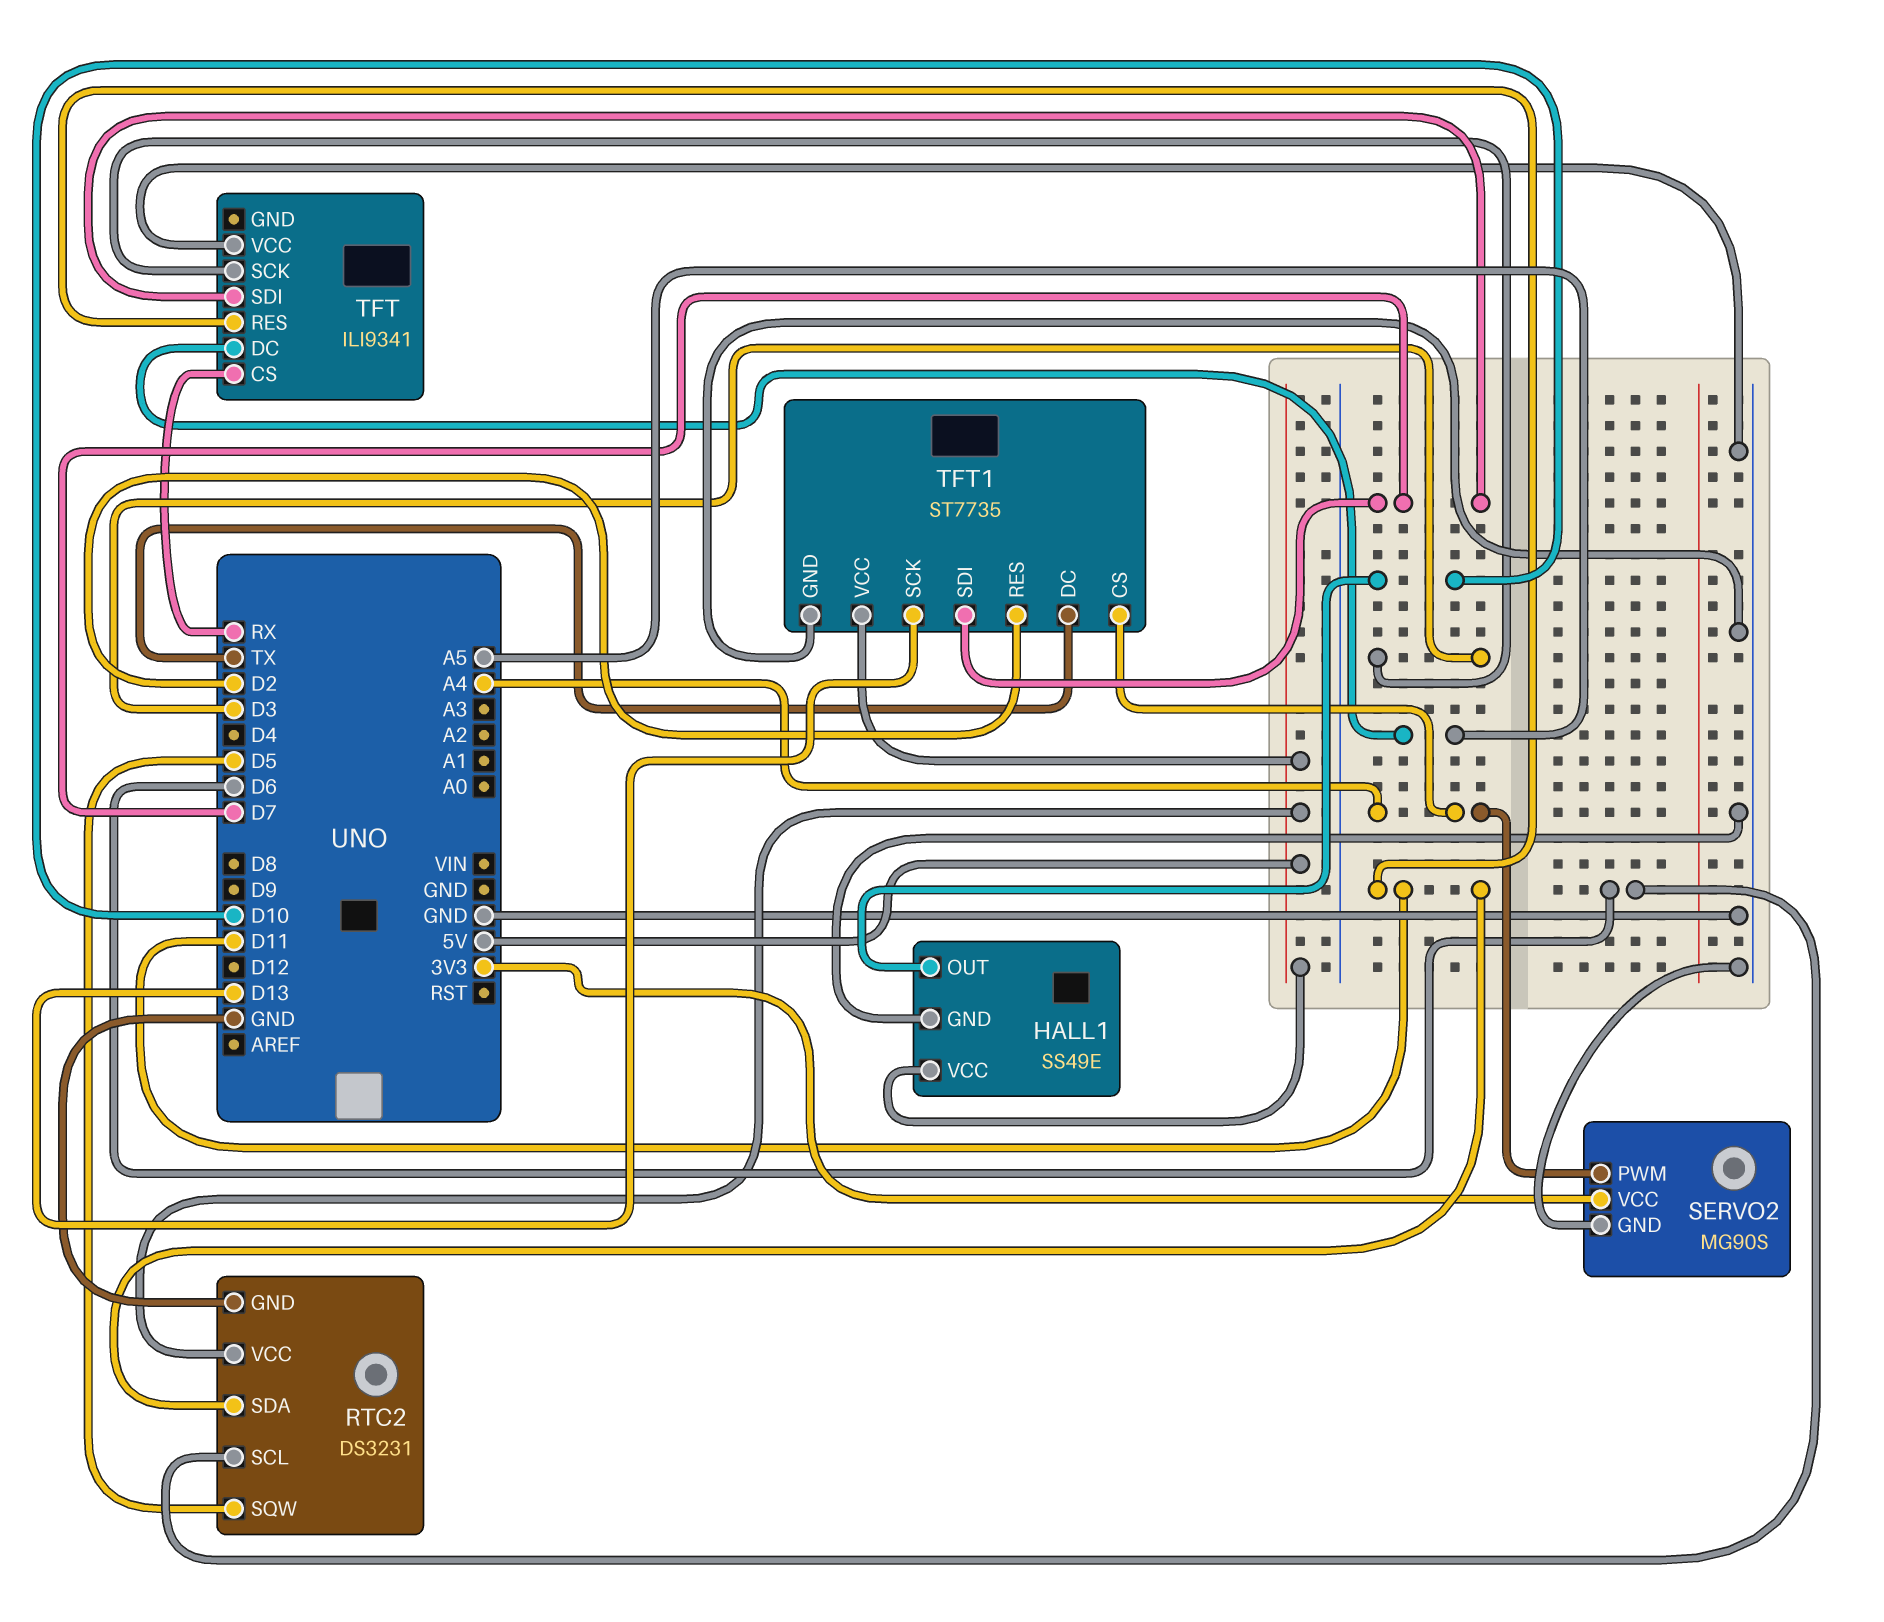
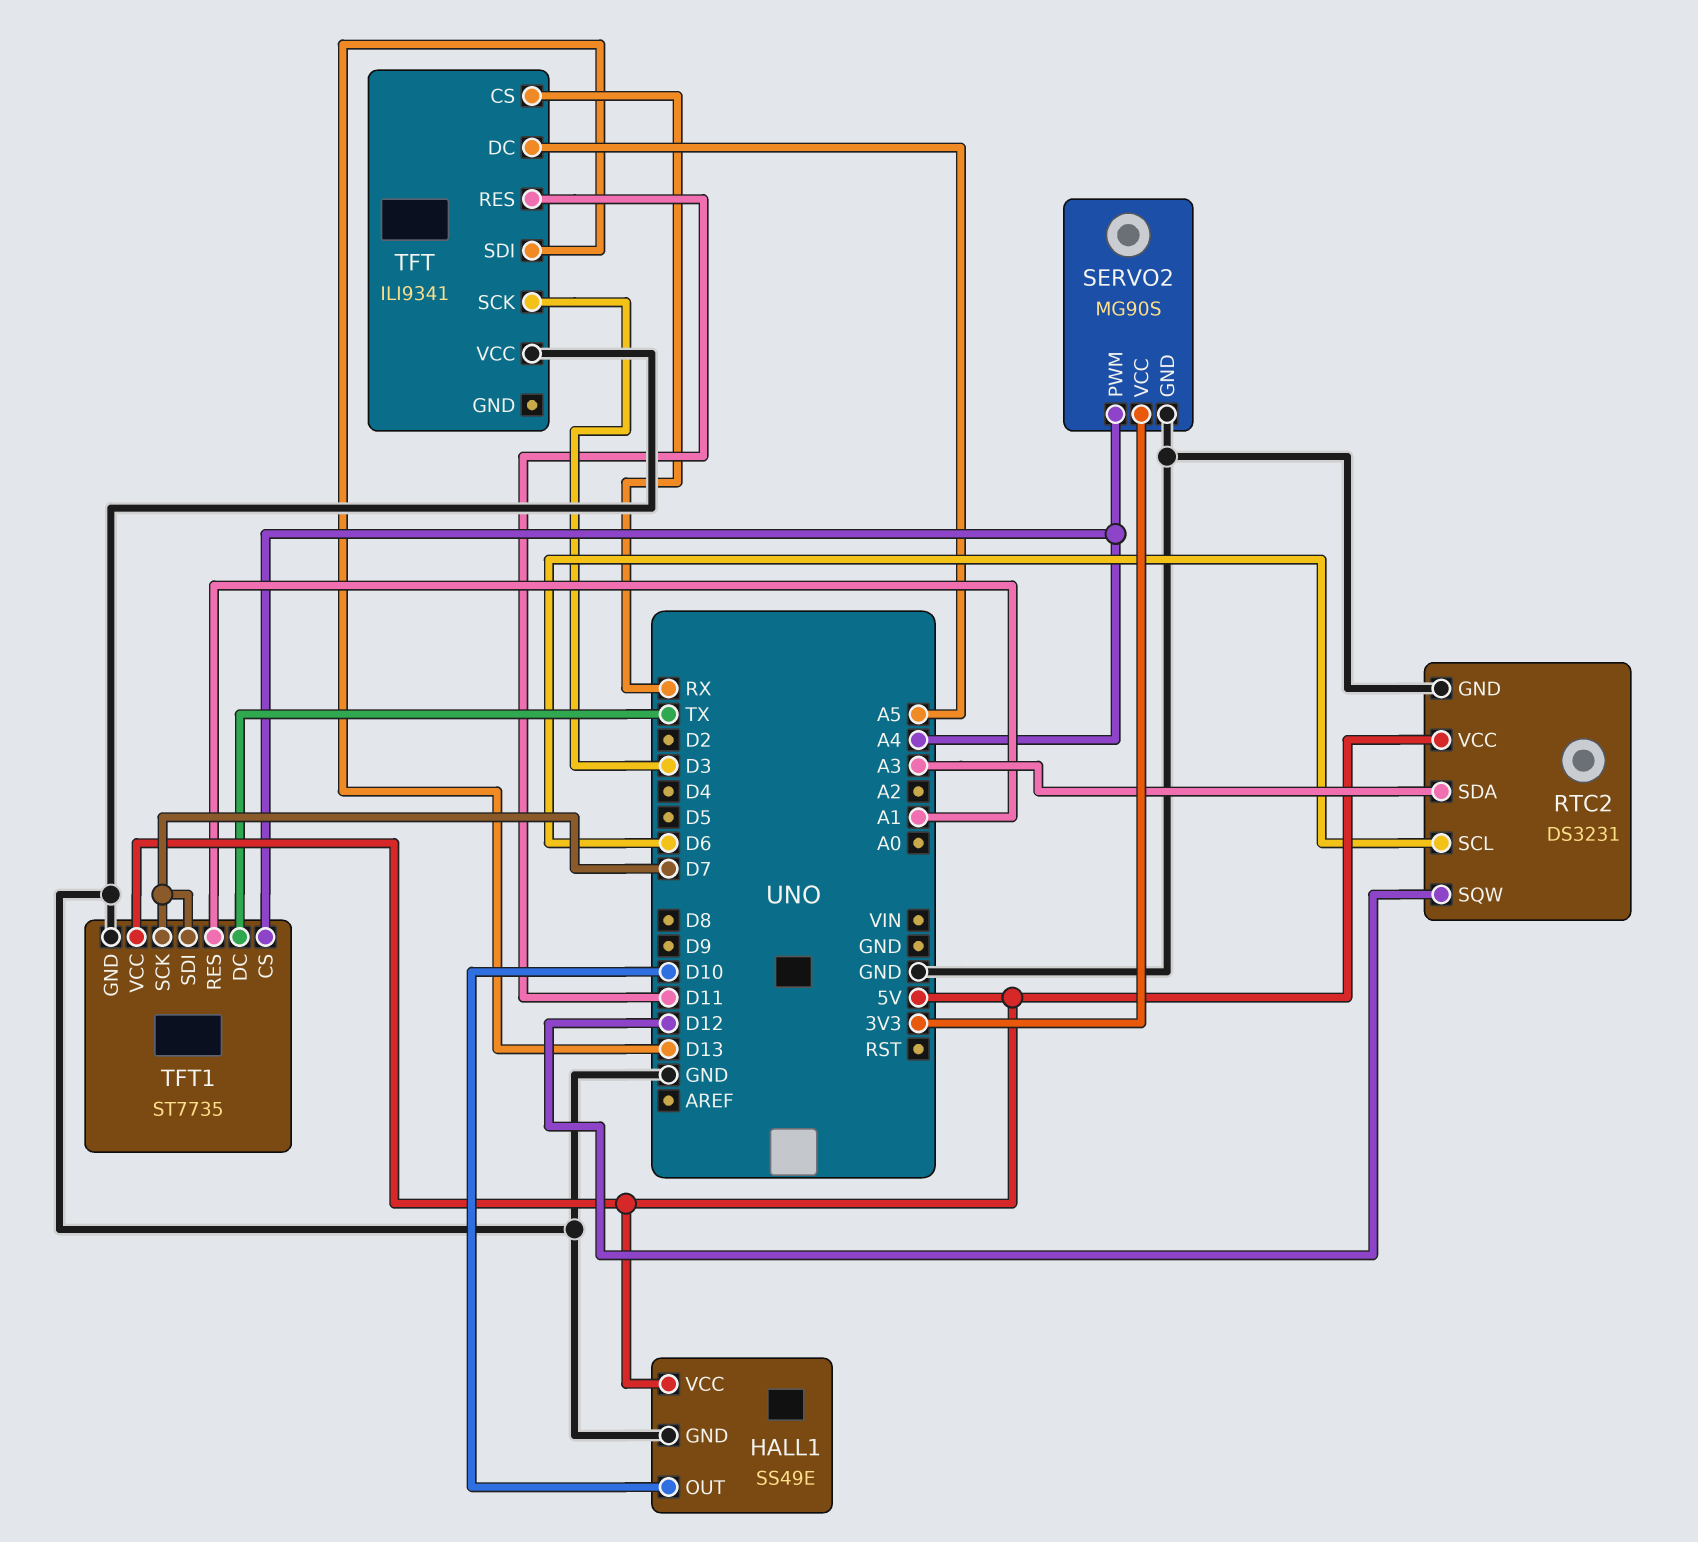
RTC2 pin SDA: D11 -> A3
RTC2 pin SQW: D5 -> D12
TFT pin SDI: D7 -> D13
TFT1 pin RES: D2 -> A1
TFT1 pin SCK: D13 -> D7

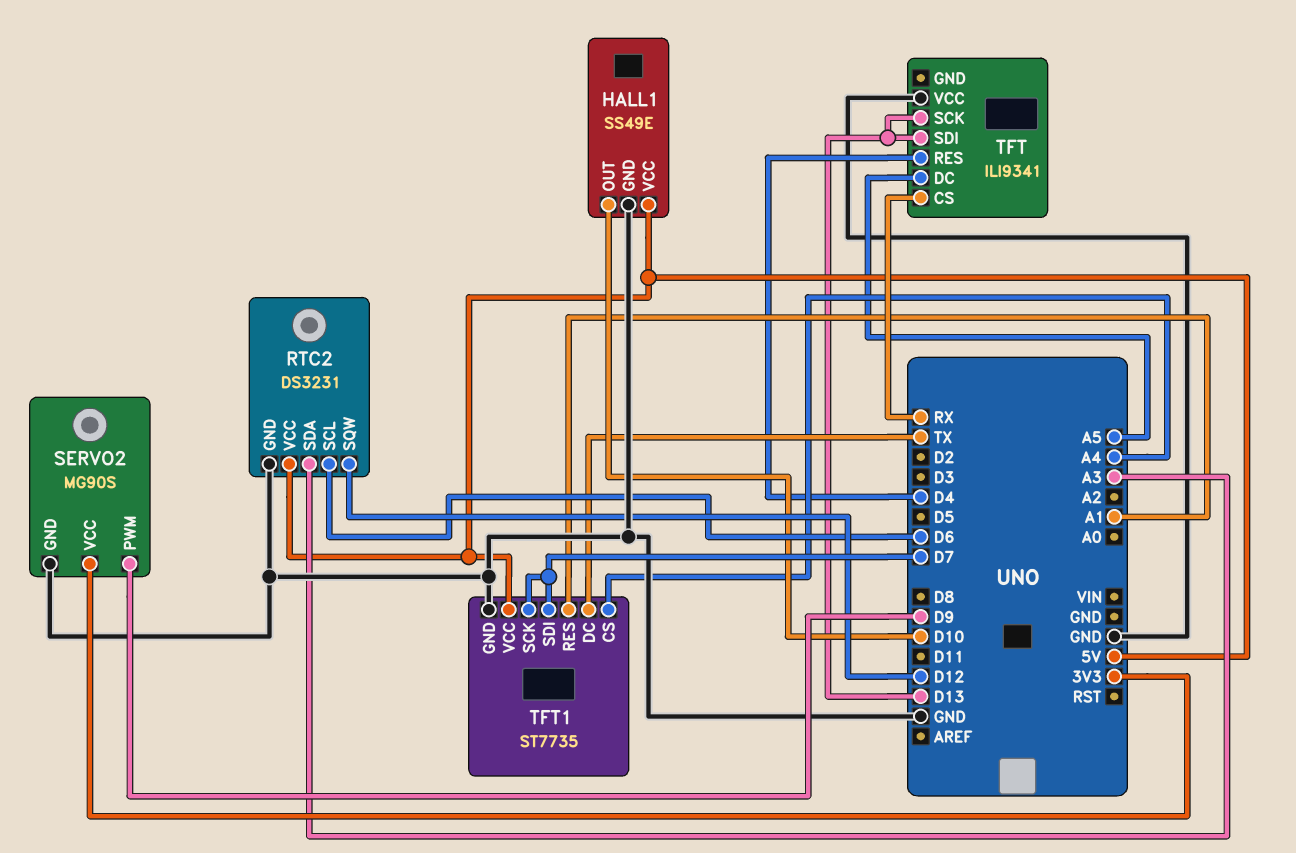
SERVO2 pin PWM: A4 -> D9
TFT pin RES: D11 -> D4
TFT pin SCK: D3 -> D13

